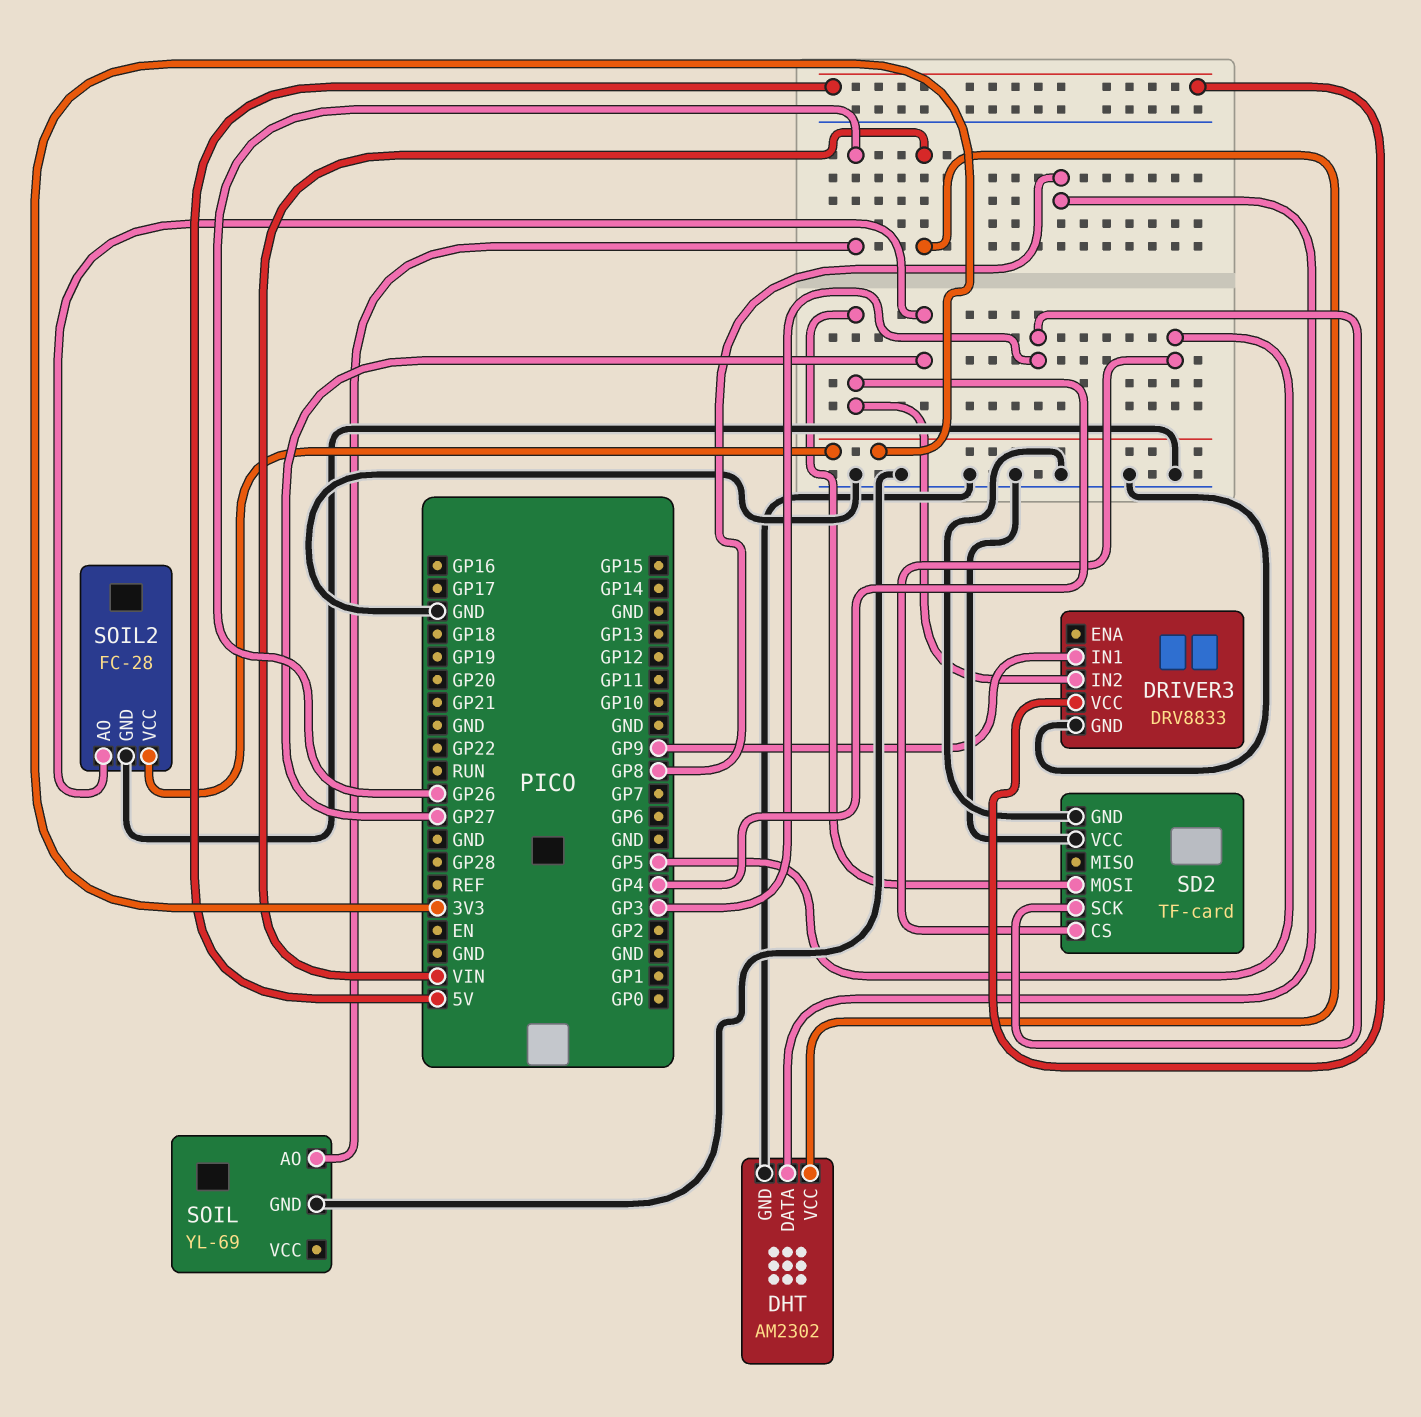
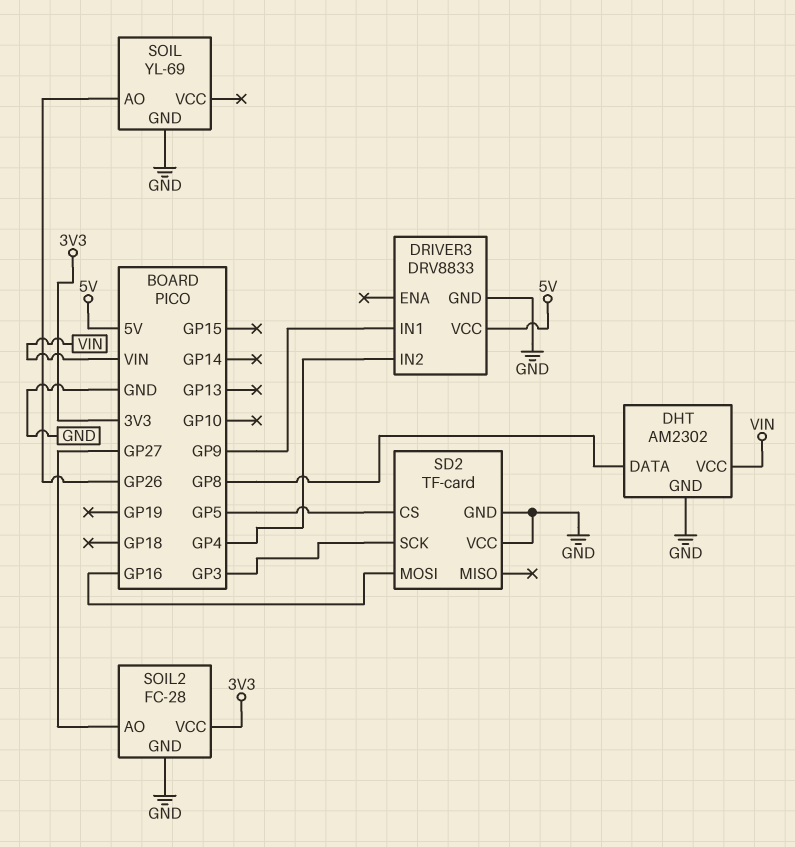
SD2 pin MOSI: GP4 -> GP16

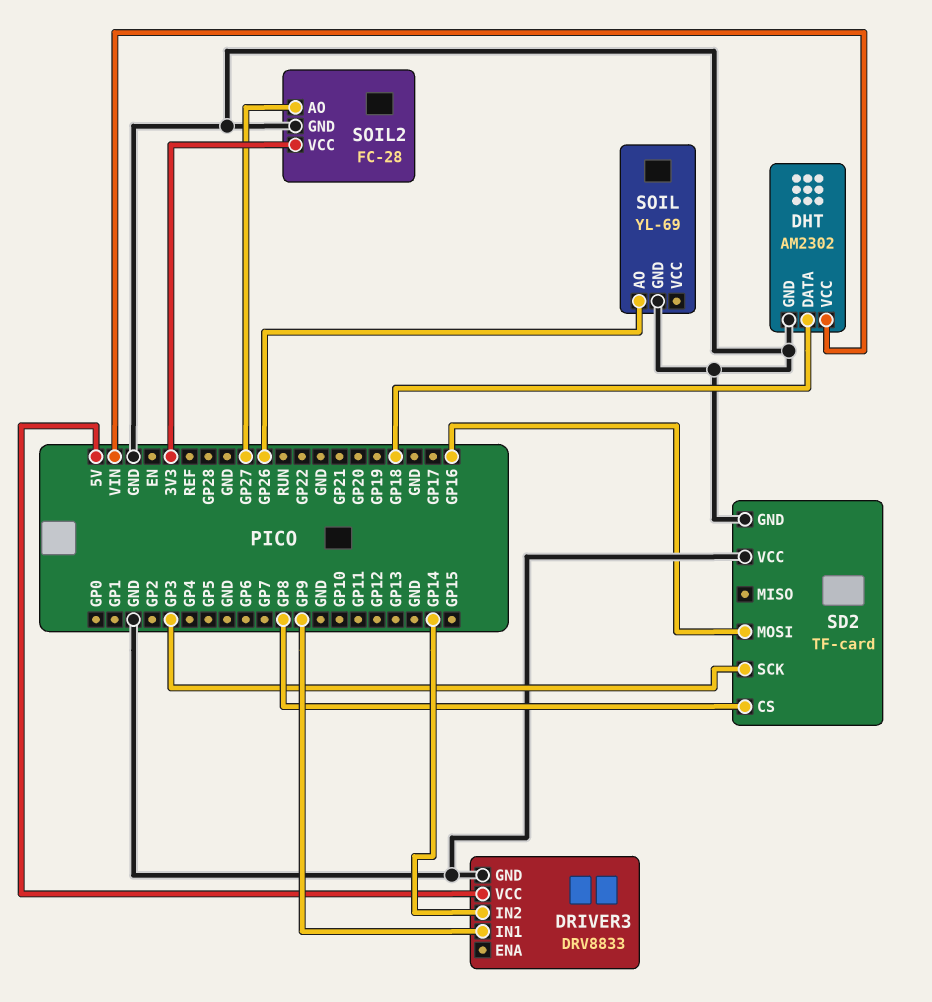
DHT pin DATA: GP8 -> GP18
DRIVER3 pin IN2: GP4 -> GP14
SD2 pin CS: GP5 -> GP8

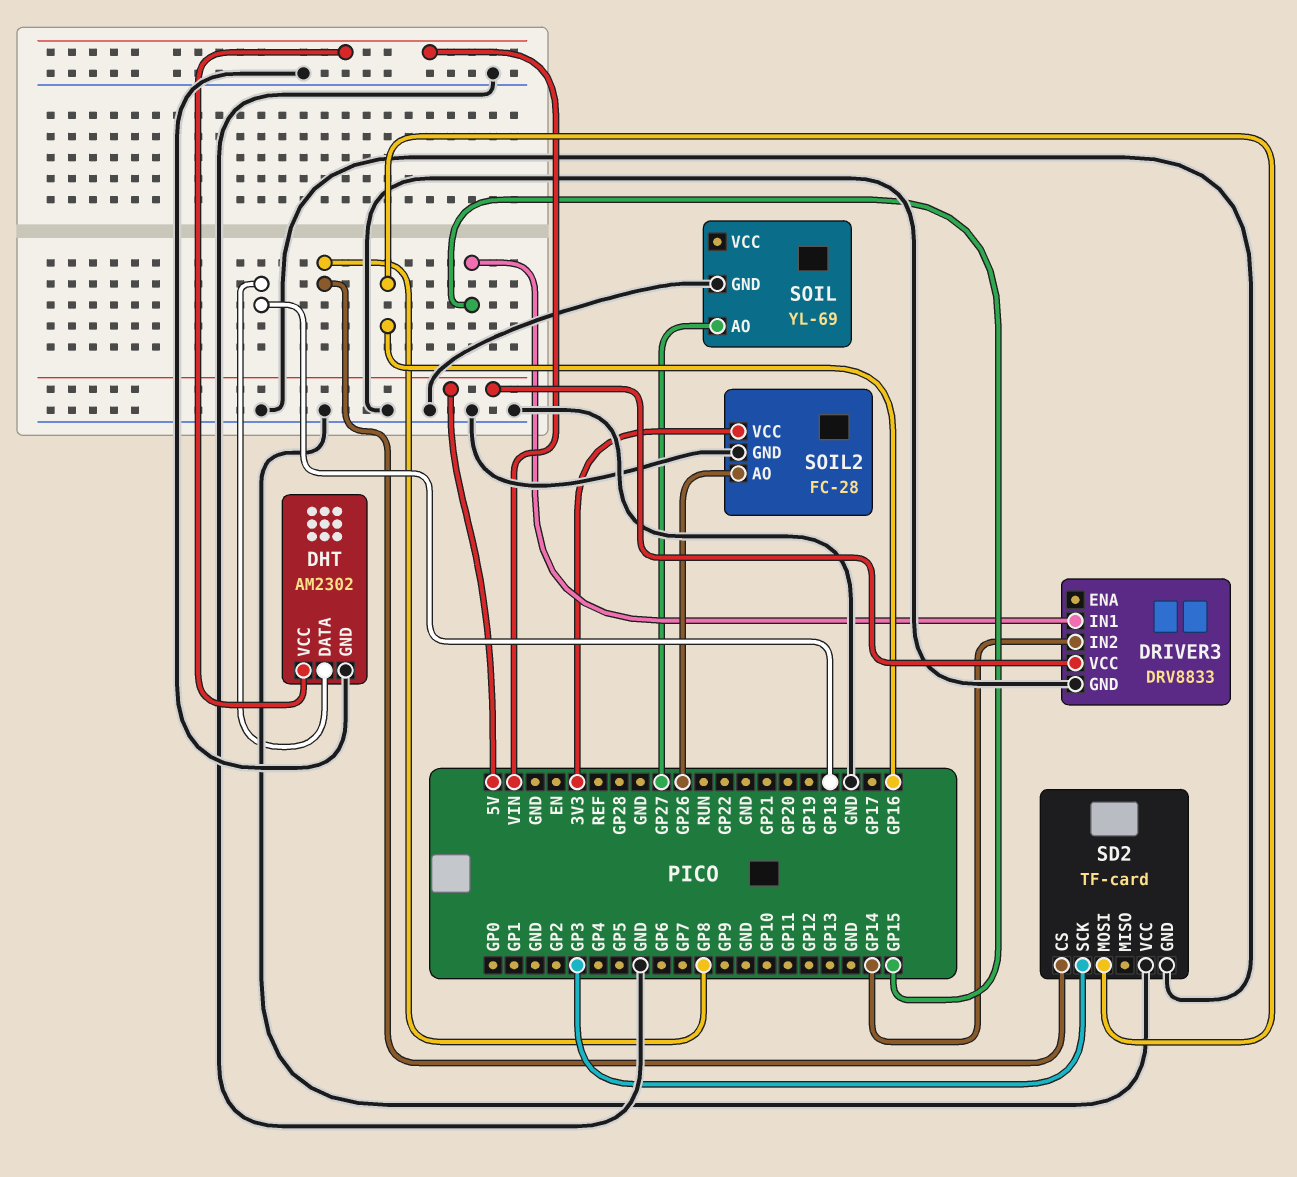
DRIVER3 pin IN1: GP9 -> GP15
SOIL pin AO: GP26 -> GP27
SOIL2 pin AO: GP27 -> GP26

